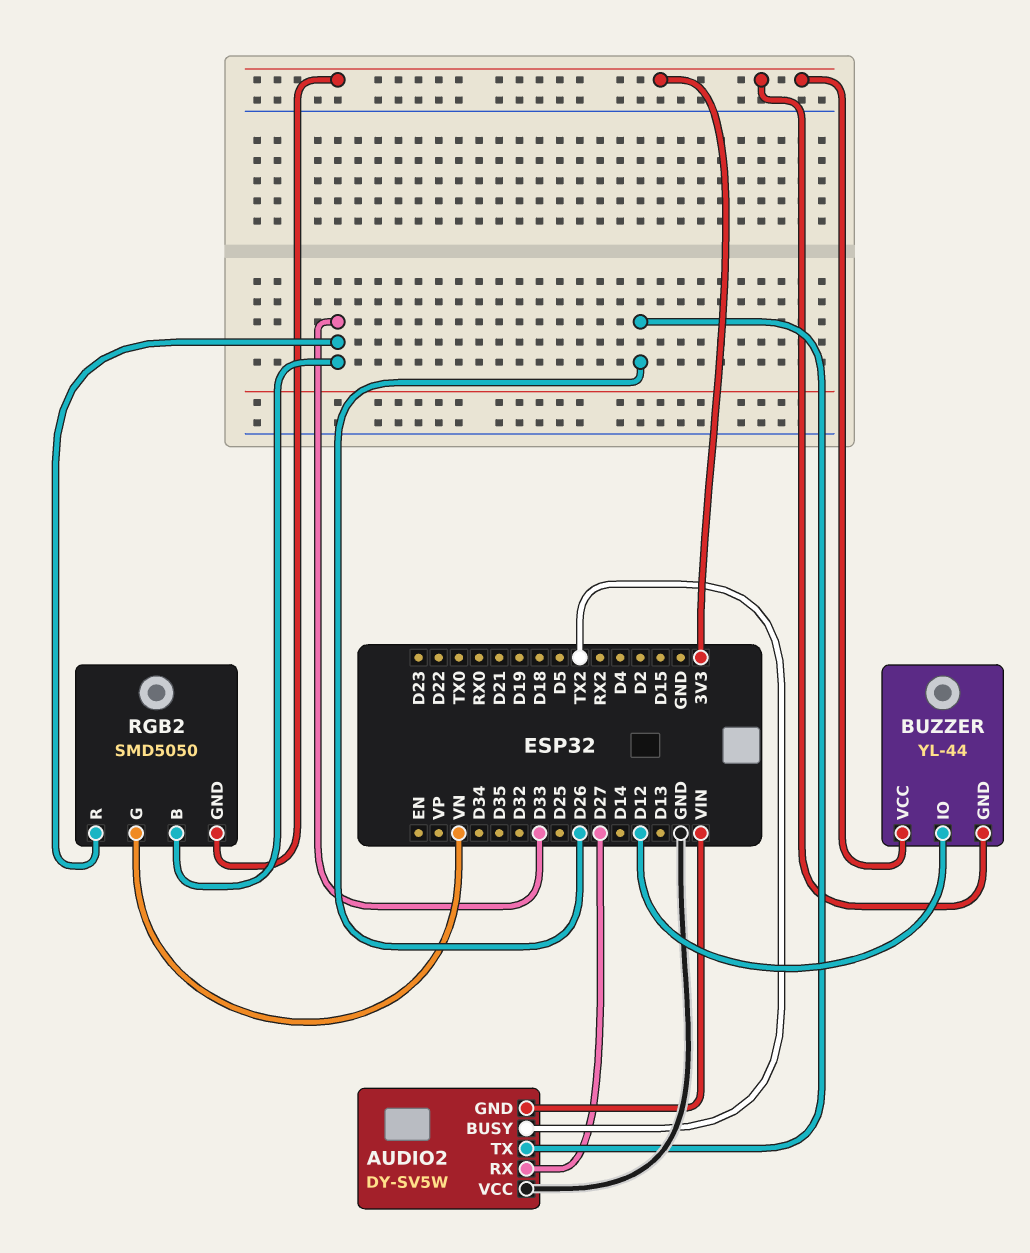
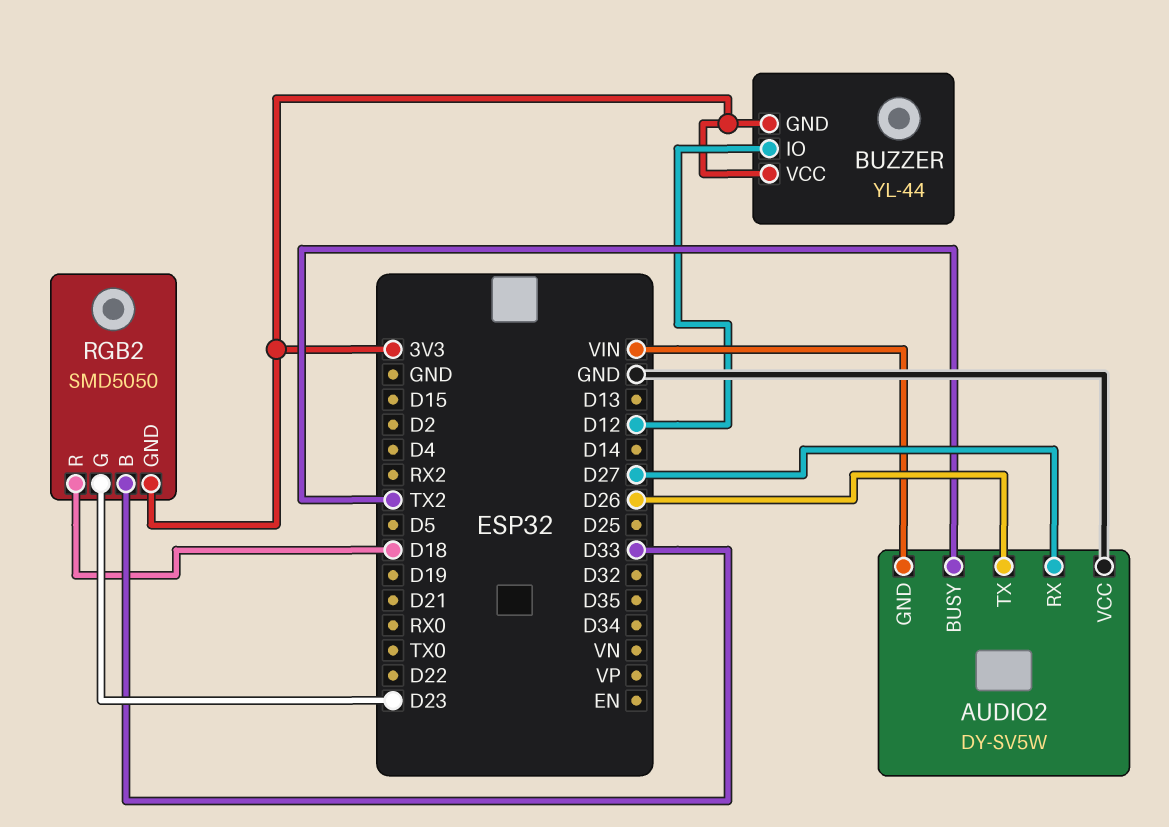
RGB2 pin G: VN -> D23
RGB2 pin R: D33 -> D18

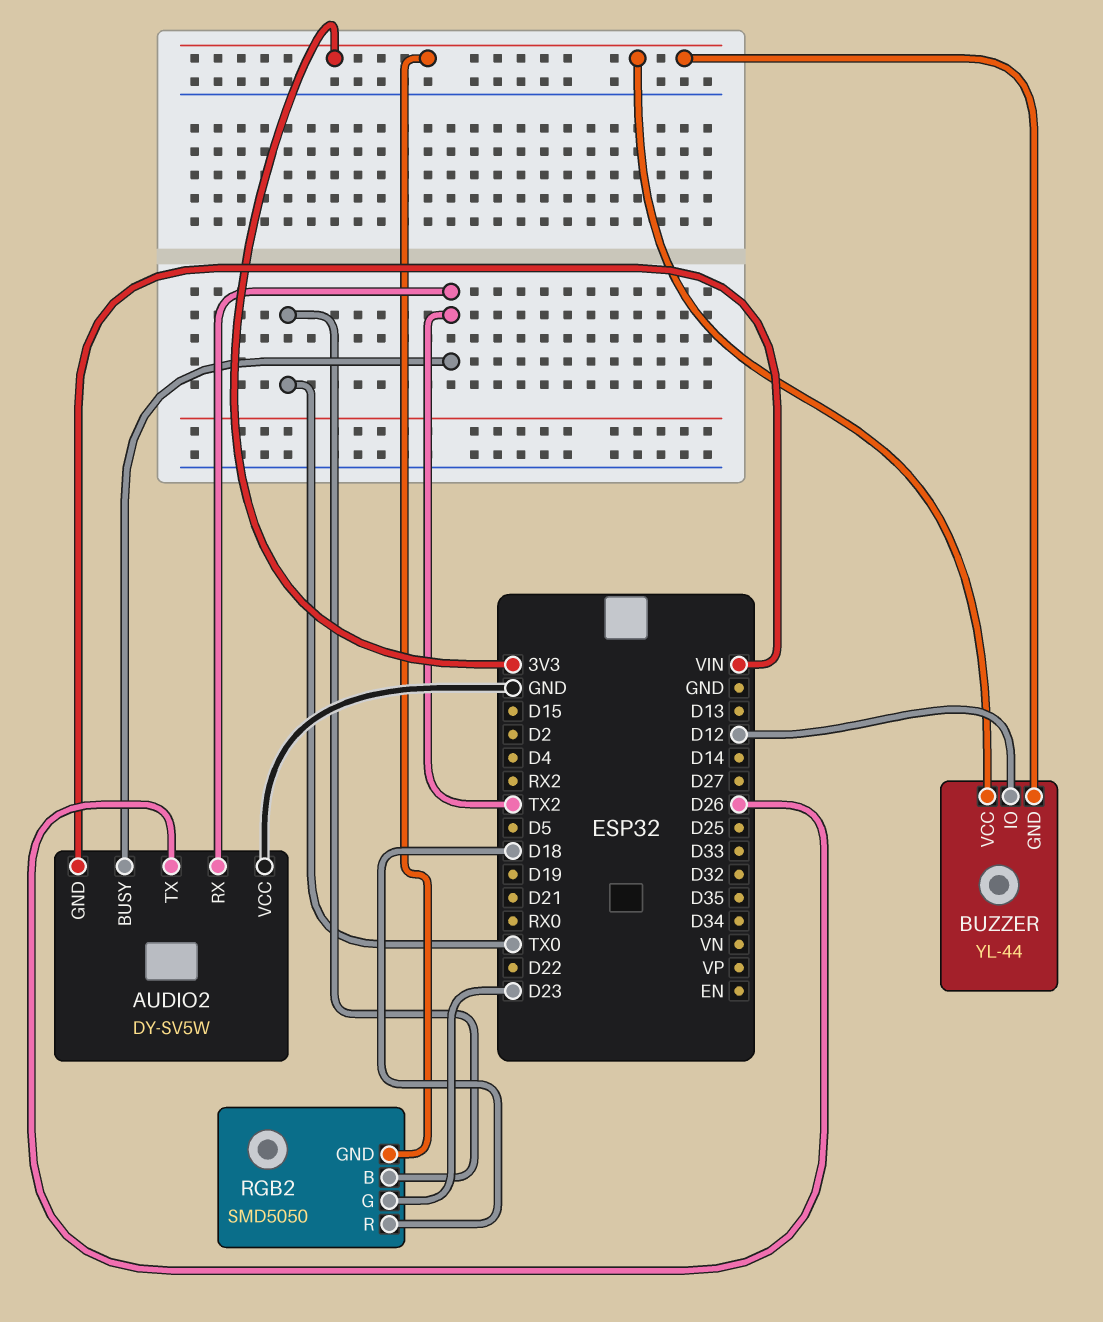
AUDIO2 pin RX: D27 -> TX2
RGB2 pin B: D33 -> TX0

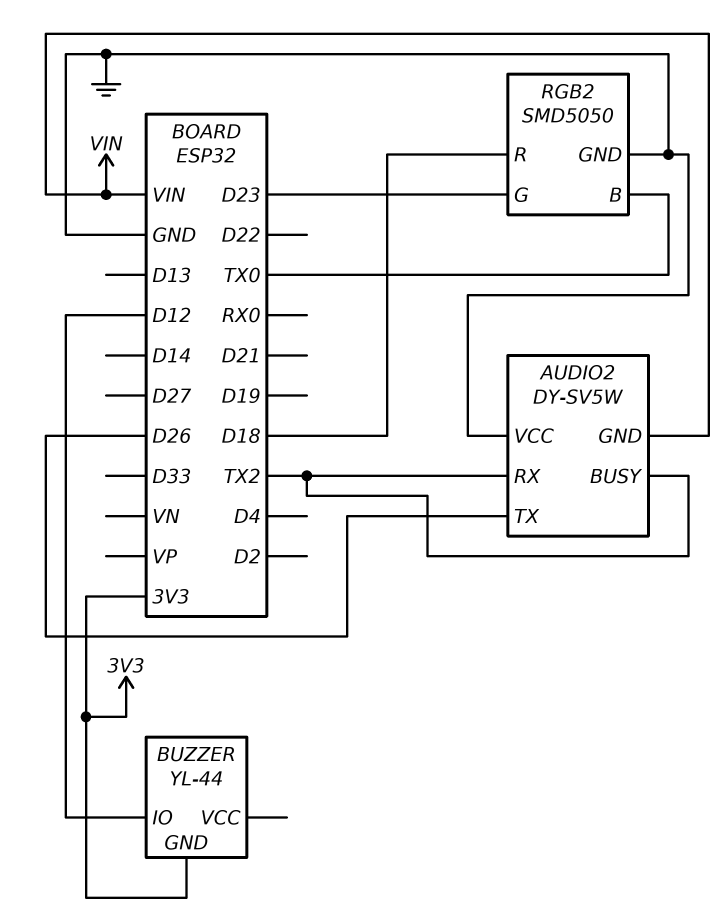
BUZZER pin VCC: 3V3 -> none
RGB2 pin GND: 3V3 -> GND

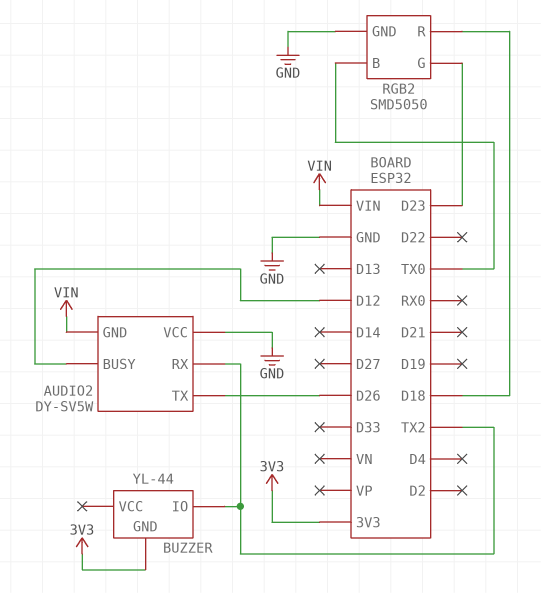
AUDIO2 pin BUSY: TX2 -> D12
BUZZER pin IO: D12 -> TX2

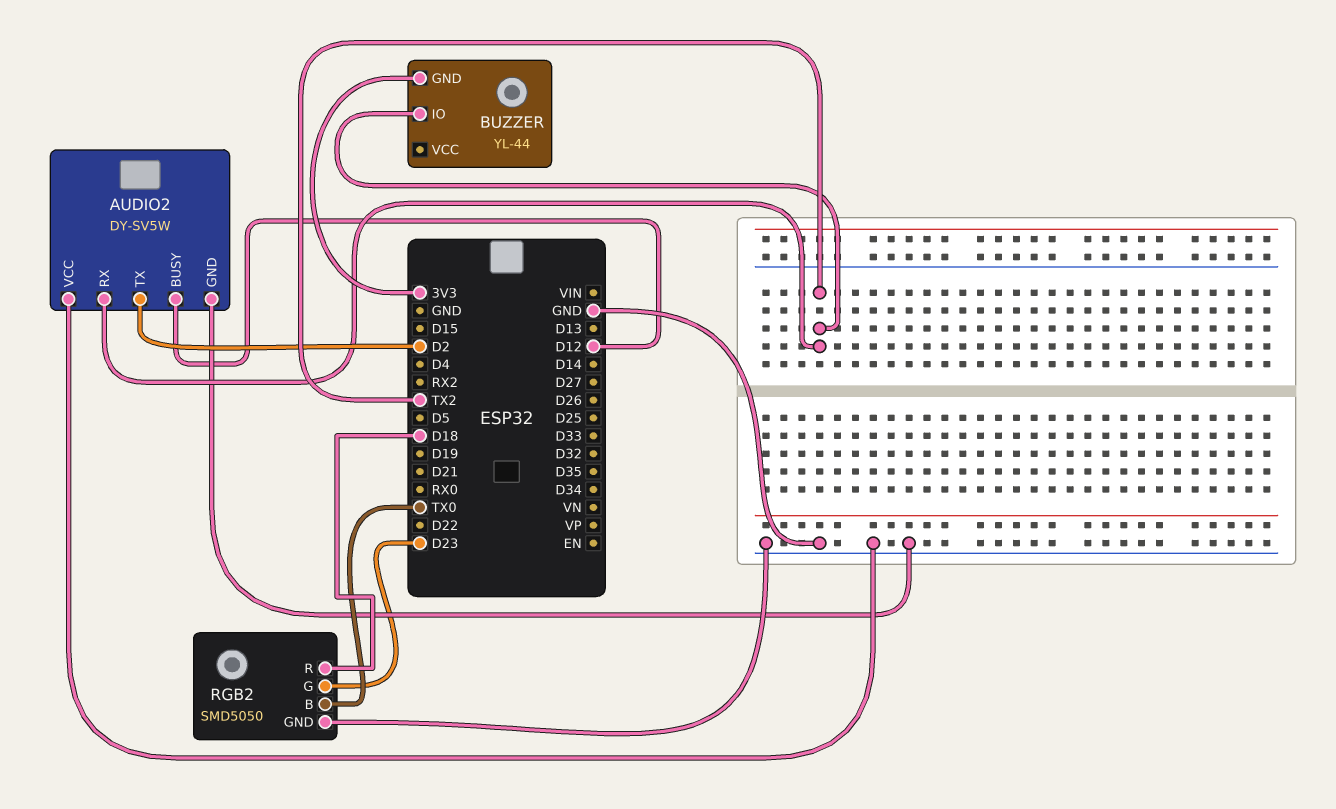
AUDIO2 pin GND: VIN -> GND
AUDIO2 pin TX: D26 -> D2

